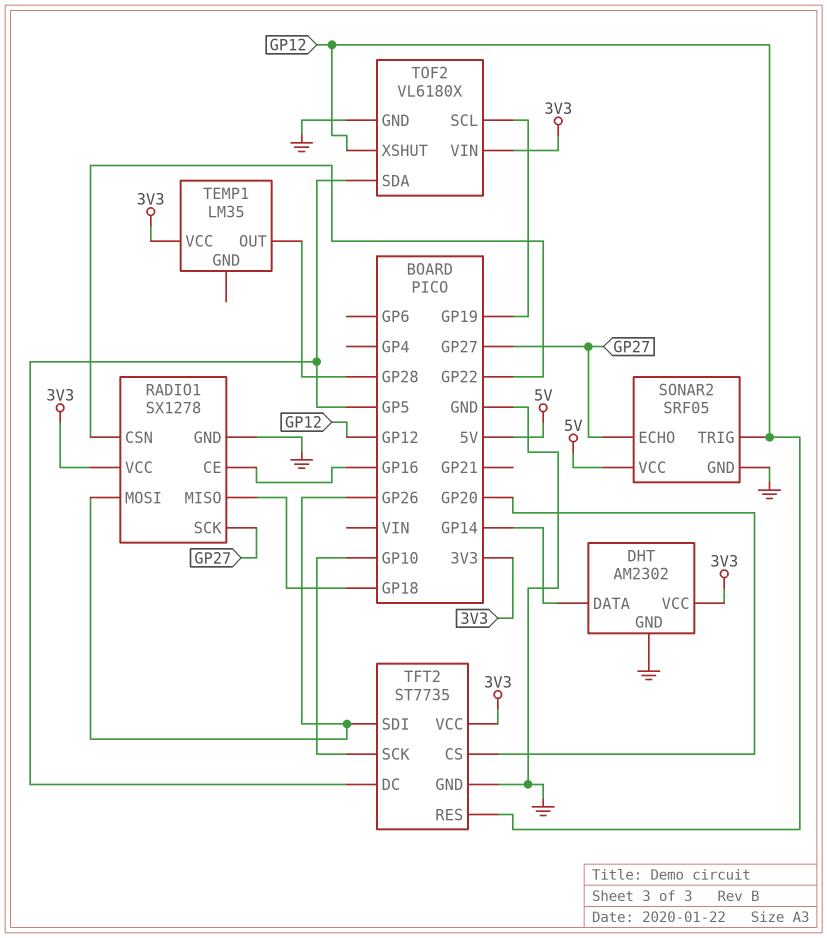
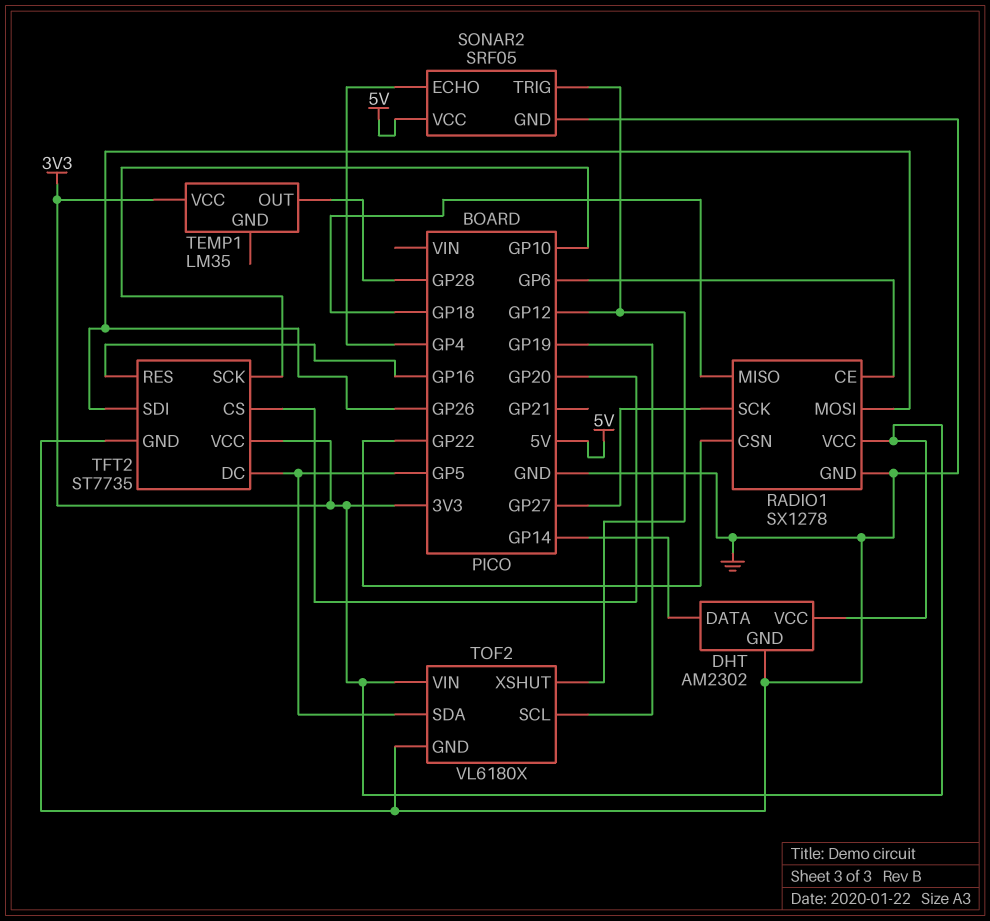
RADIO1 pin CE: GP16 -> GP6
SONAR2 pin ECHO: GP27 -> GP4
TFT2 pin RES: GP12 -> GP16

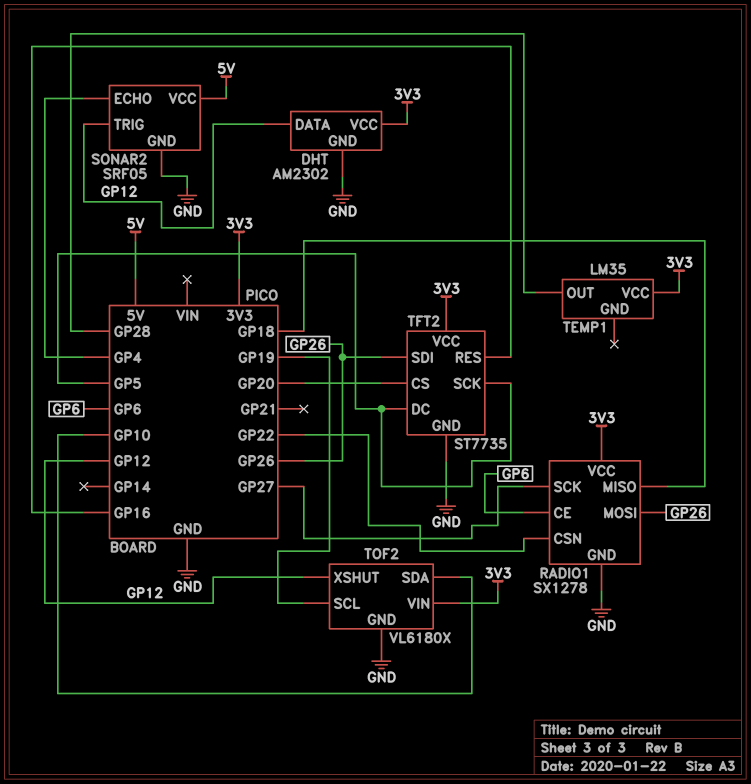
DHT pin DATA: GP14 -> GP12
TFT2 pin SCK: GP10 -> GP5
TOF2 pin SDA: GP5 -> GP10

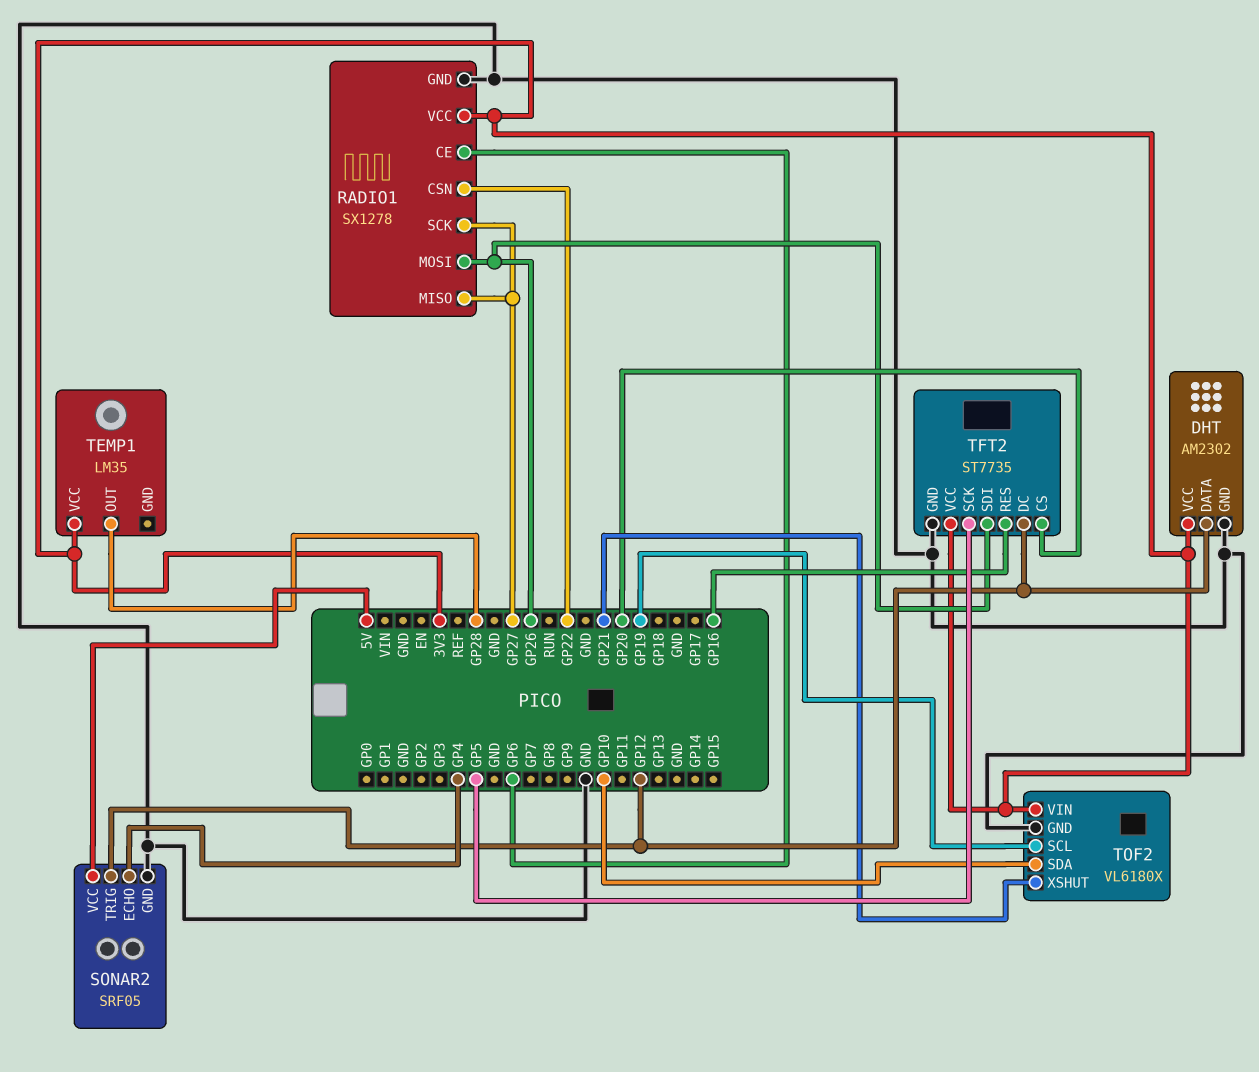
RADIO1 pin MISO: GP18 -> GP27
TFT2 pin DC: GP5 -> GP12
TOF2 pin XSHUT: GP12 -> GP21

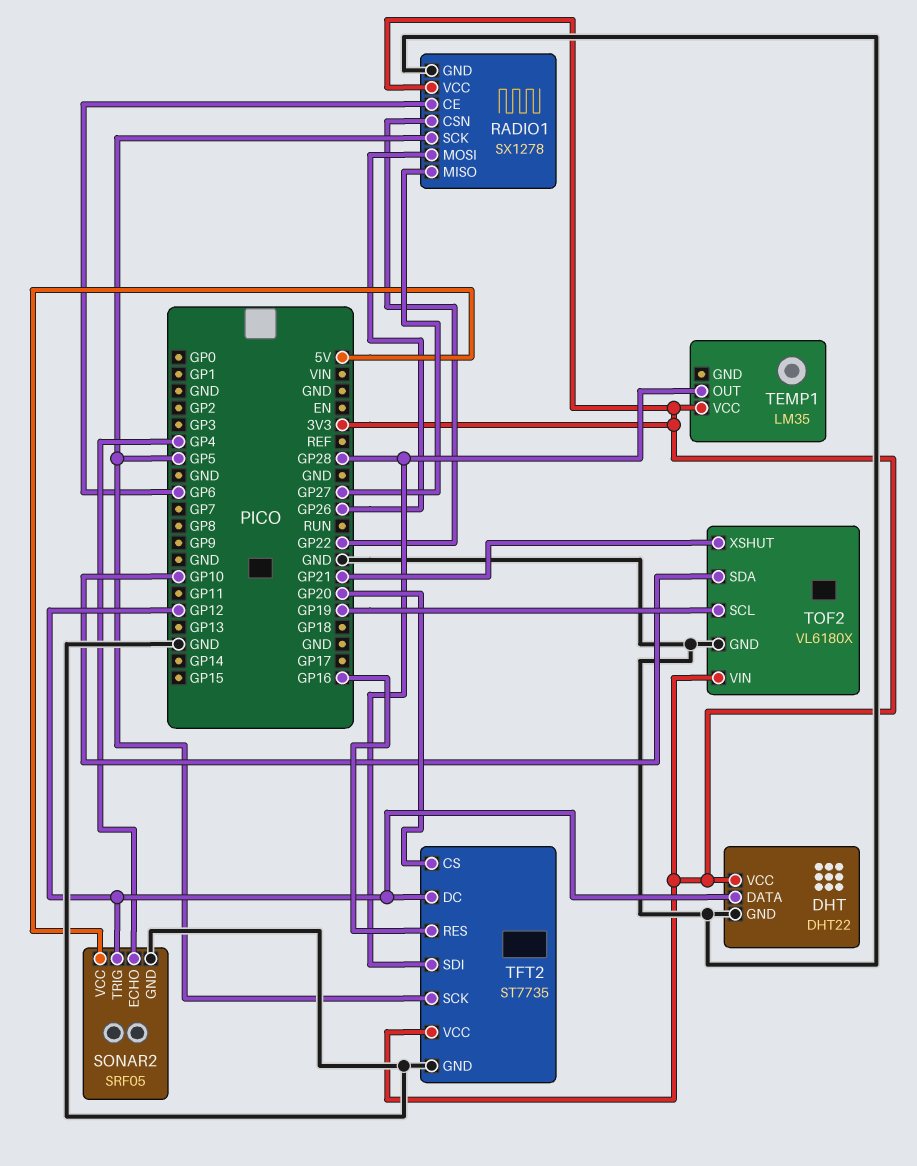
DHT: AM2302 -> DHT22
RADIO1 pin SCK: GP27 -> GP5
TFT2 pin SDI: GP26 -> GP28

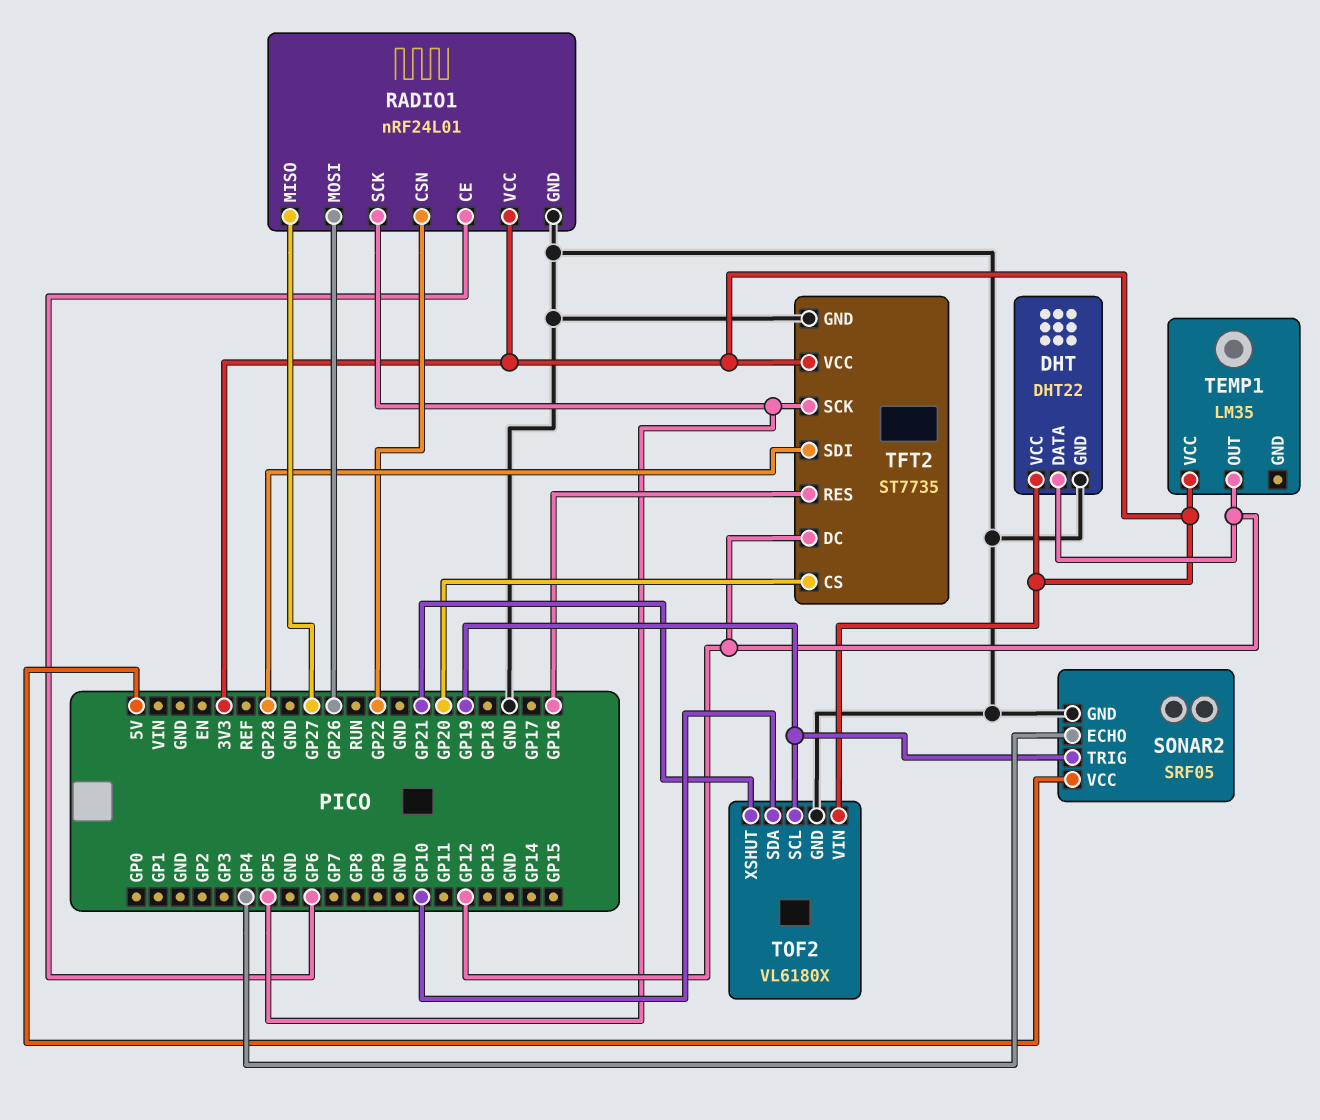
RADIO1: SX1278 -> nRF24L01
SONAR2 pin TRIG: GP12 -> GP19
TEMP1 pin OUT: GP28 -> GP12

